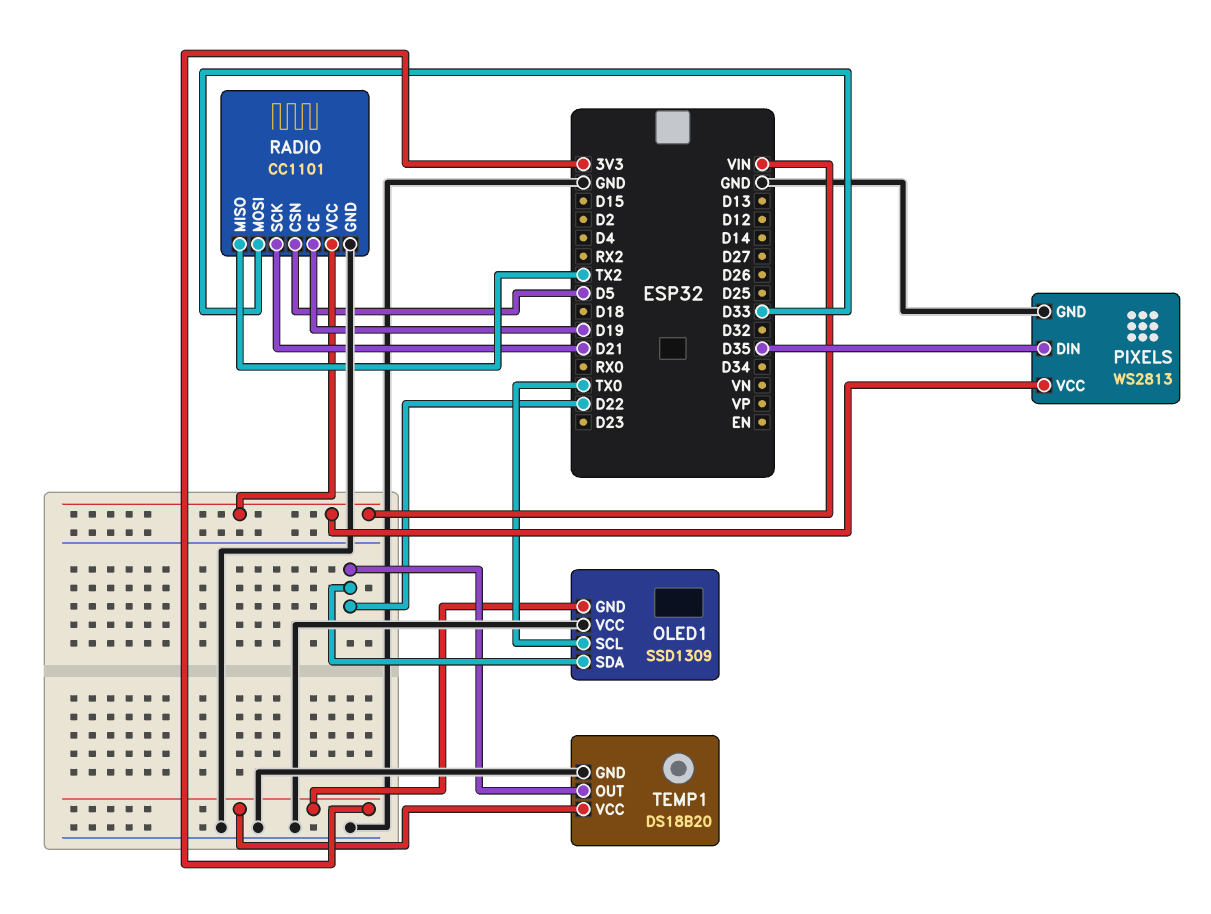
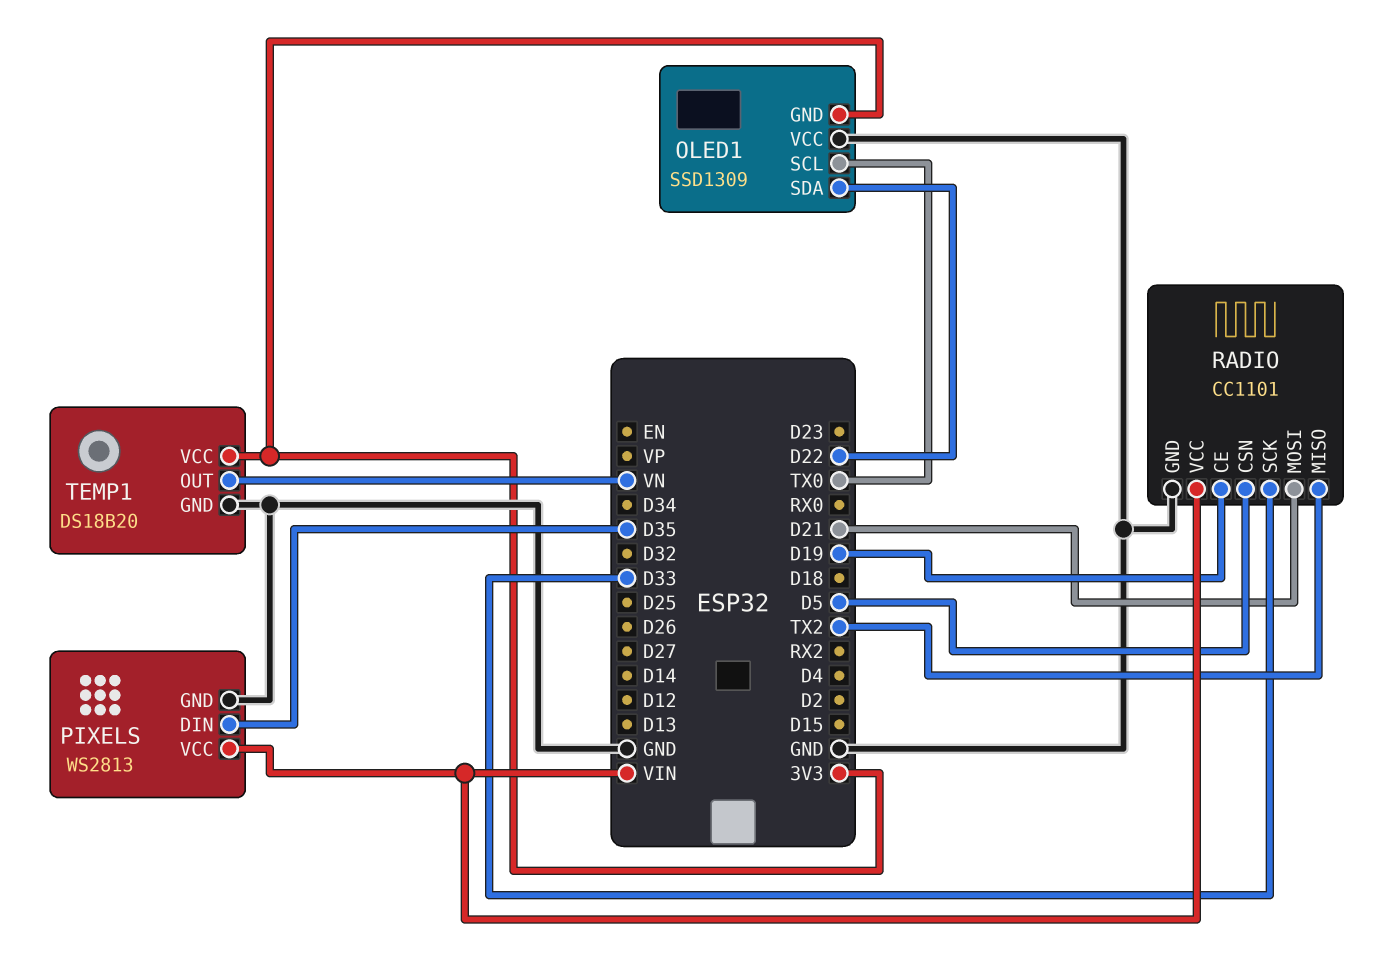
RADIO pin MOSI: D33 -> D21
RADIO pin SCK: D21 -> D33
TEMP1 pin OUT: D22 -> VN

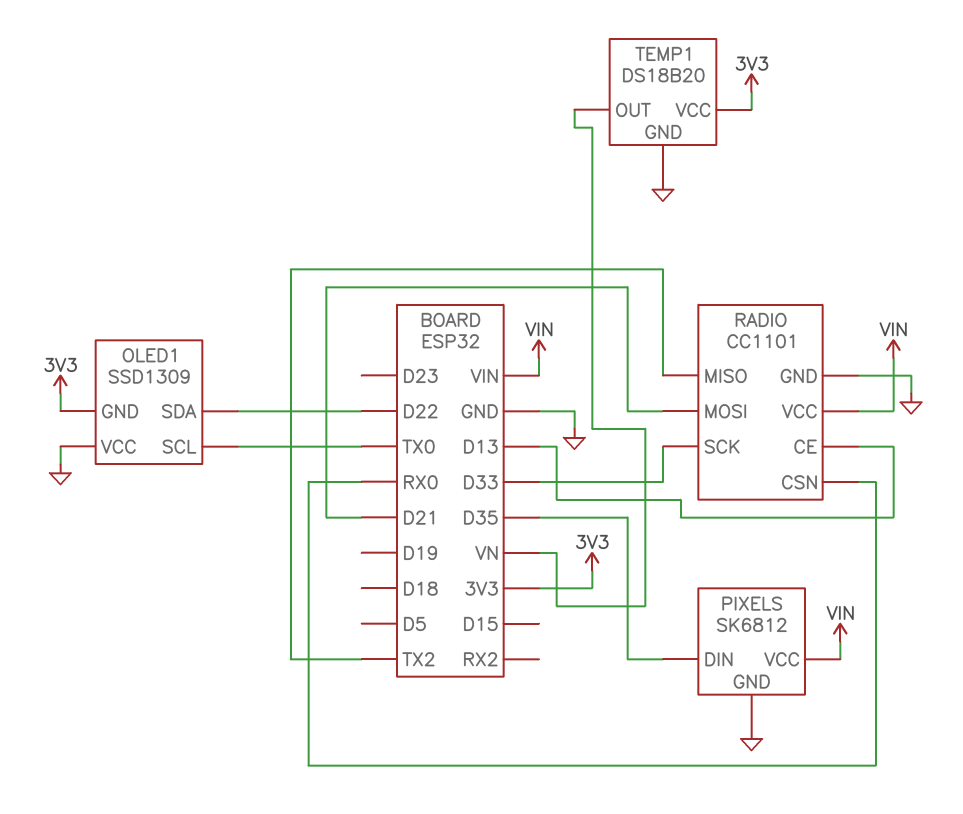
PIXELS: WS2813 -> SK6812
RADIO pin CE: D19 -> D13
RADIO pin CSN: D5 -> RX0

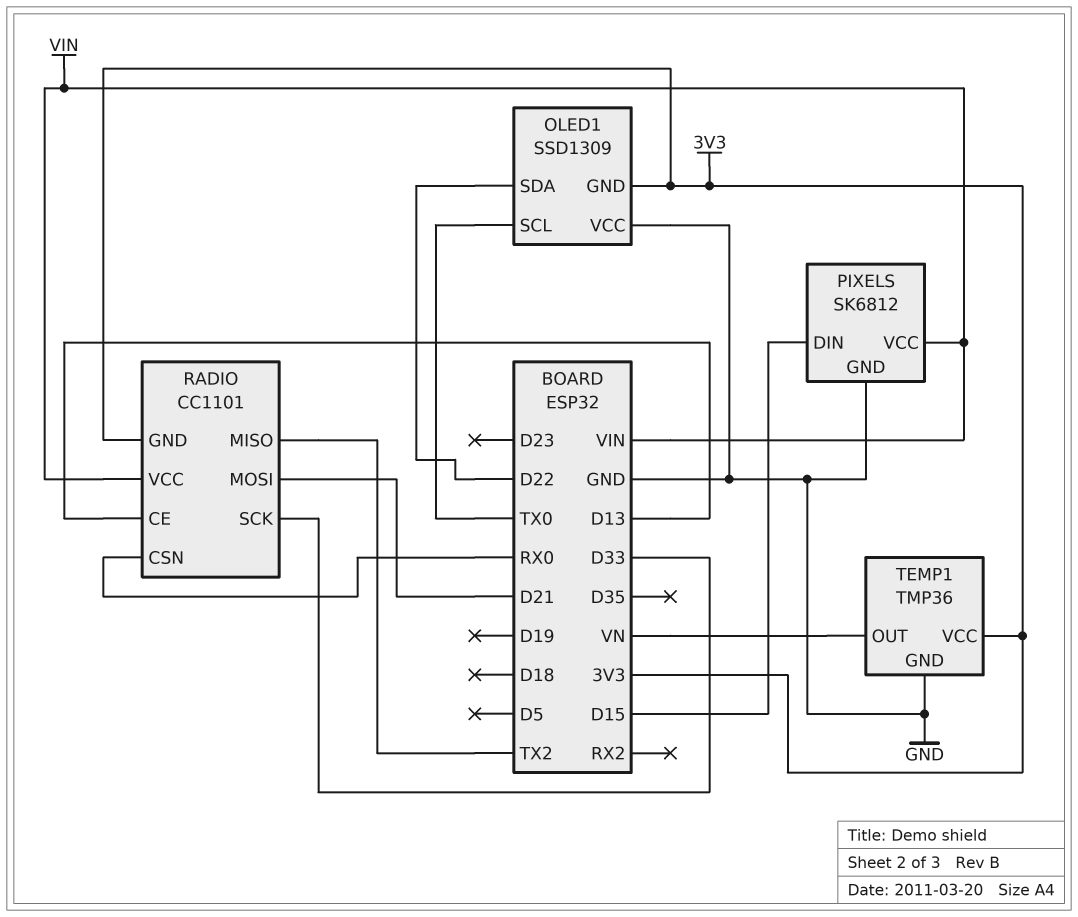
PIXELS pin DIN: D35 -> D15
RADIO pin GND: GND -> 3V3
TEMP1: DS18B20 -> TMP36

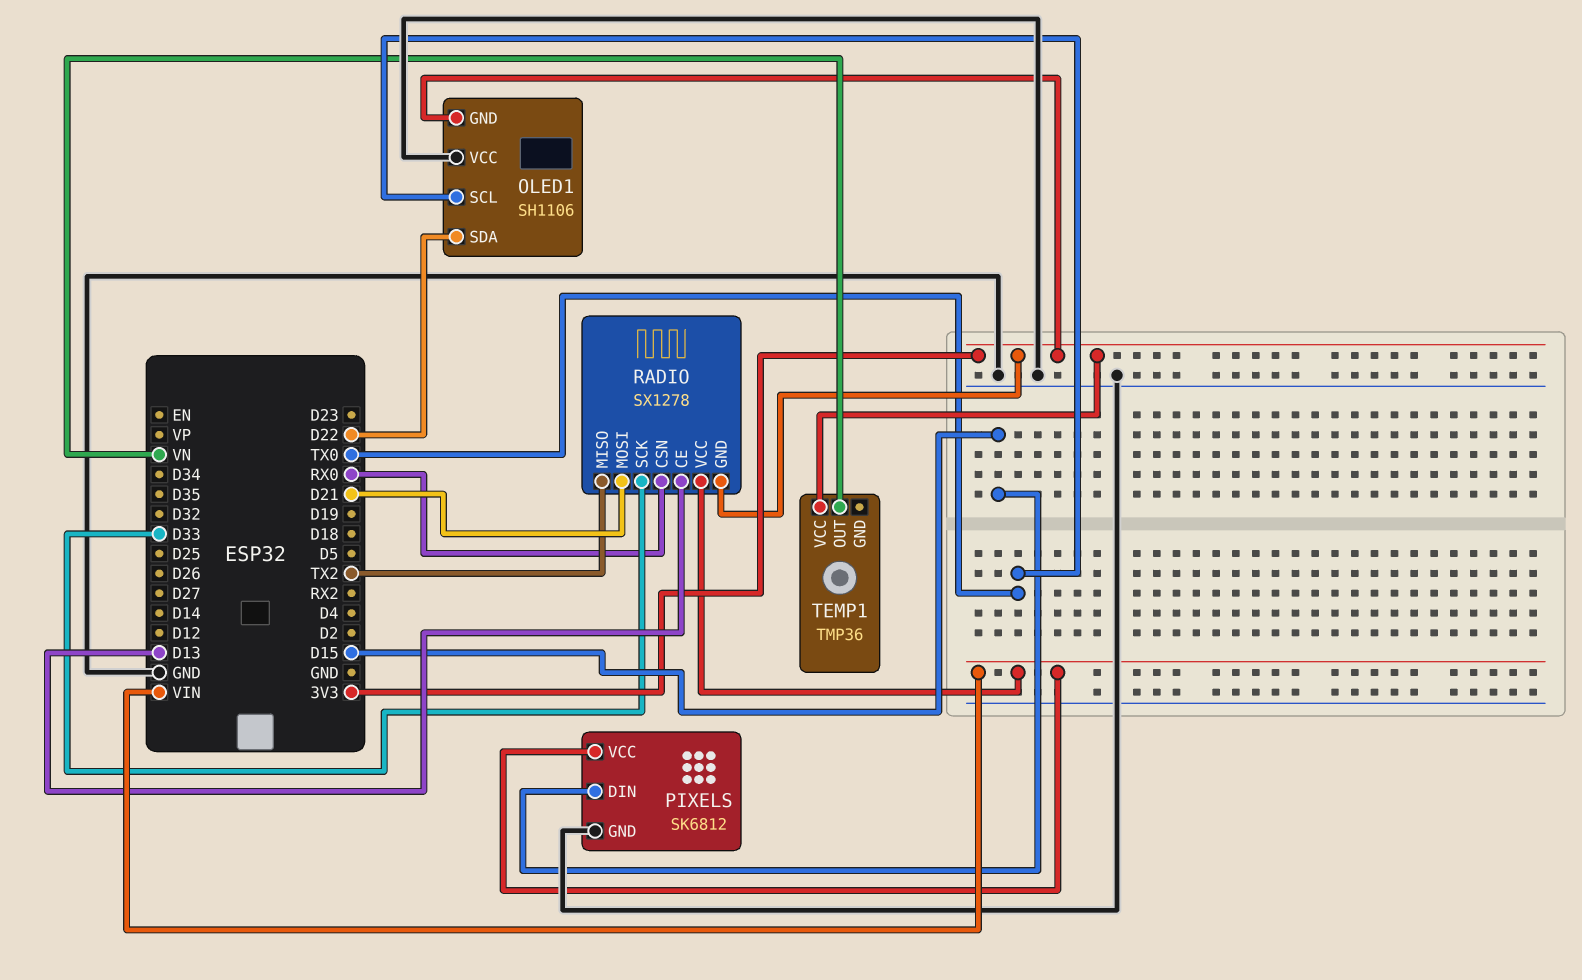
OLED1: SSD1309 -> SH1106
RADIO: CC1101 -> SX1278
TEMP1 pin GND: GND -> none

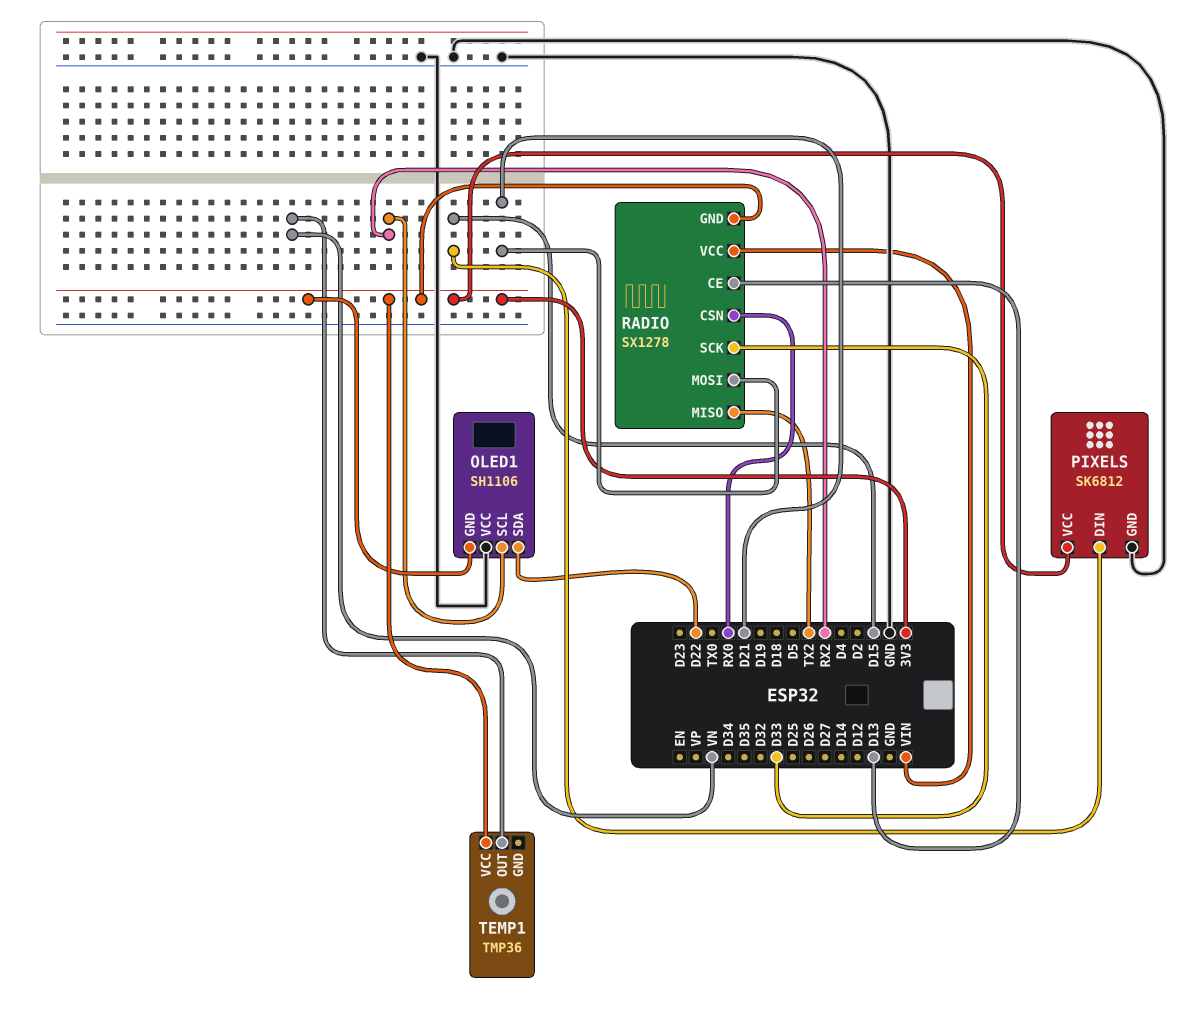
OLED1 pin SCL: TX0 -> RX2
PIXELS pin VCC: VIN -> 3V3

